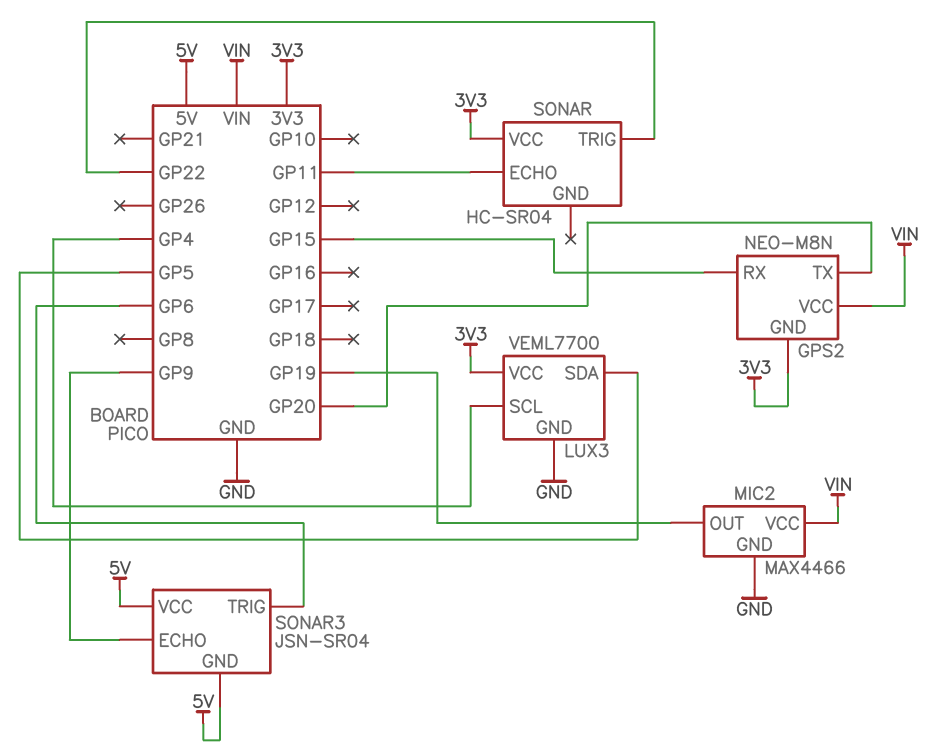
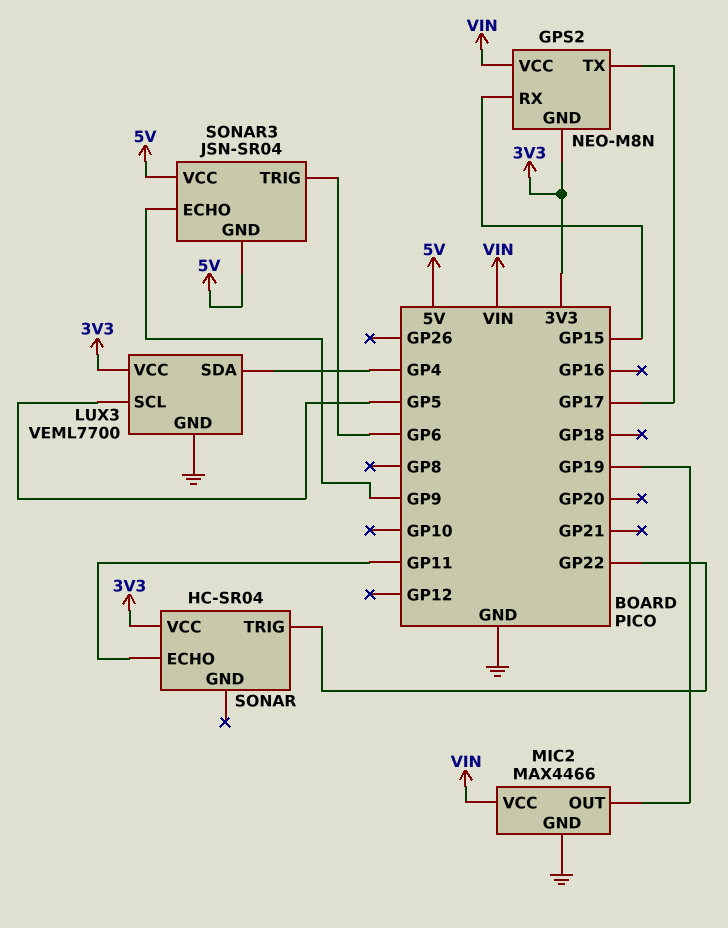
GPS2 pin TX: GP20 -> GP17
LUX3 pin SCL: GP4 -> GP5
LUX3 pin SDA: GP5 -> GP4

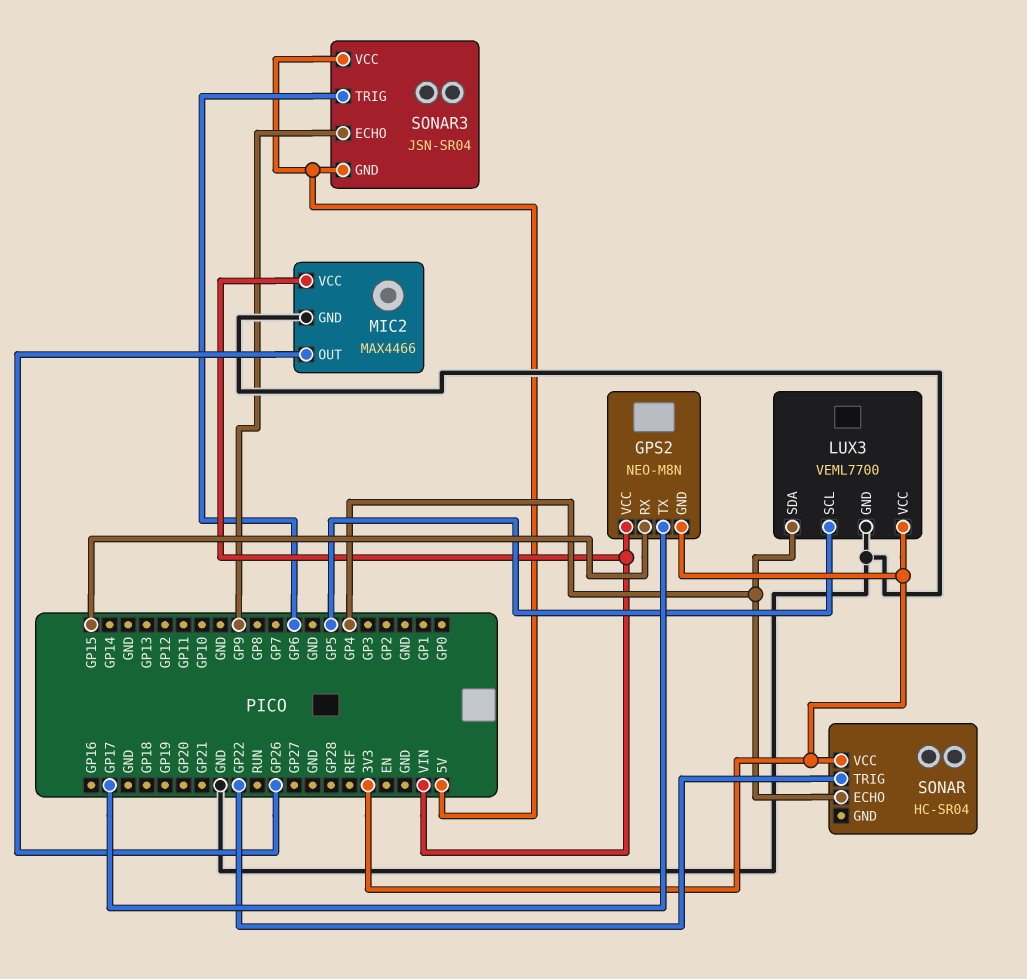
MIC2 pin OUT: GP19 -> GP26
SONAR pin ECHO: GP11 -> GP4

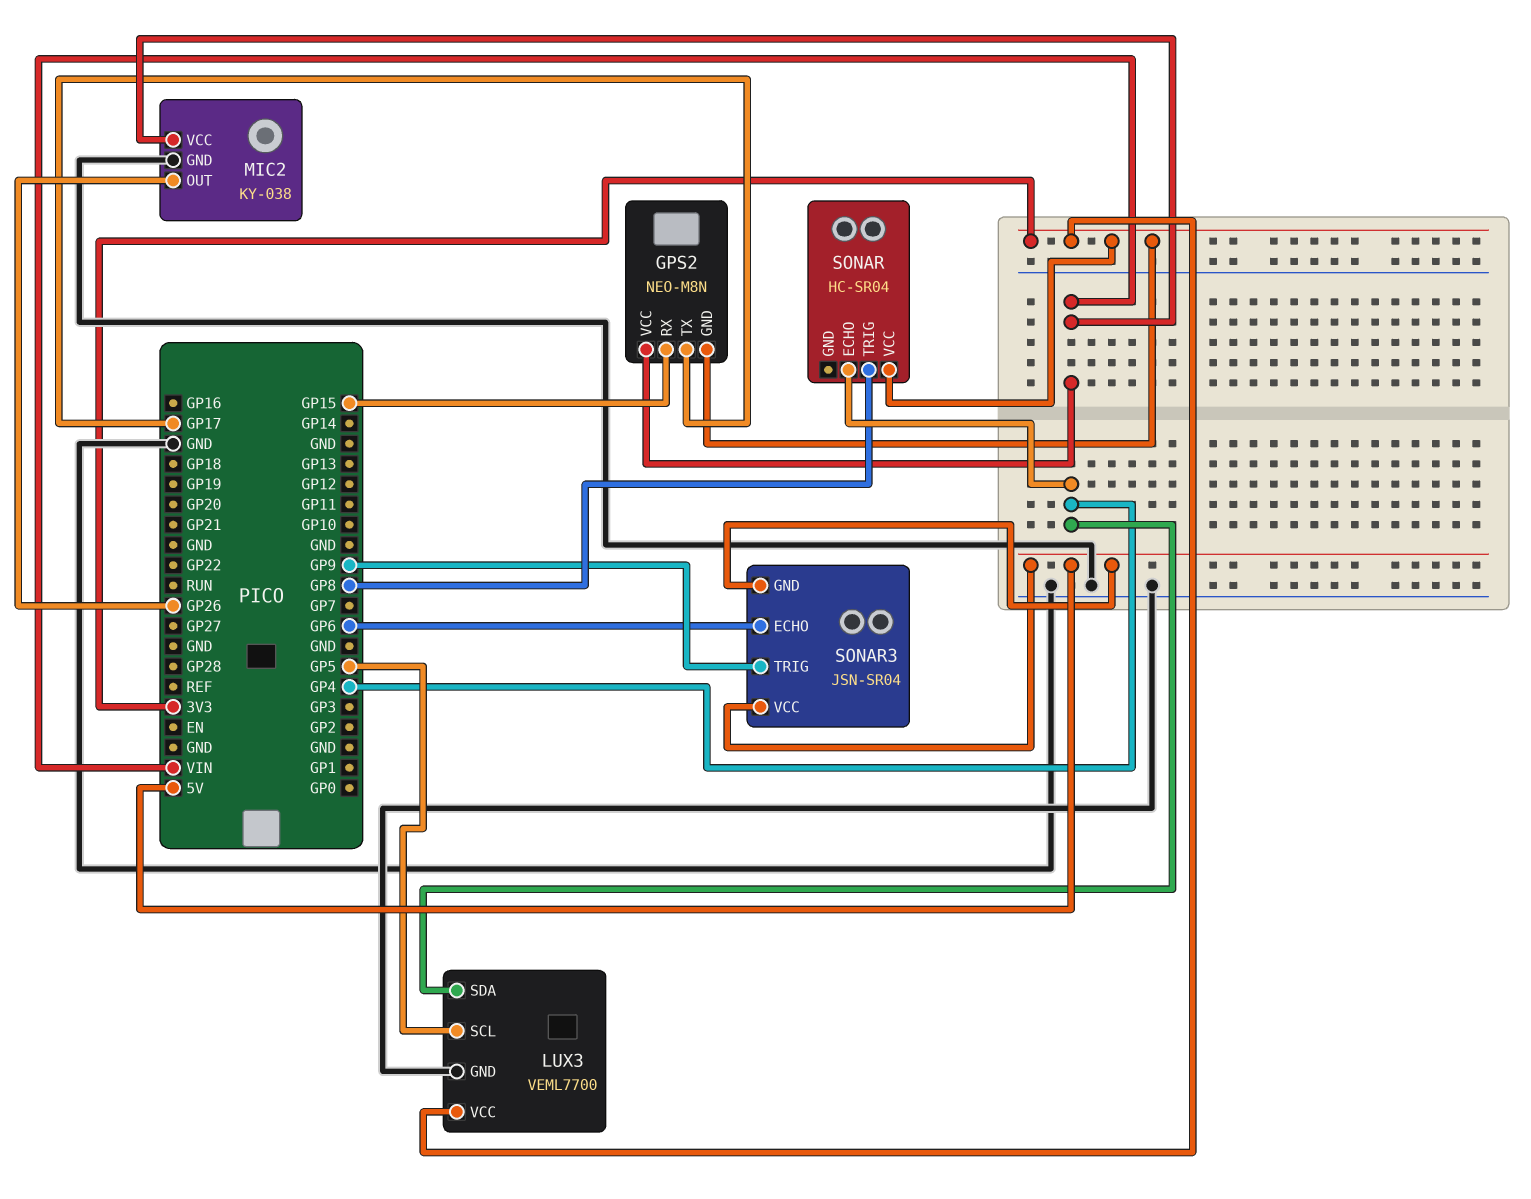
MIC2: MAX4466 -> KY-038
SONAR pin TRIG: GP22 -> GP8
SONAR3 pin ECHO: GP9 -> GP6
SONAR3 pin TRIG: GP6 -> GP9

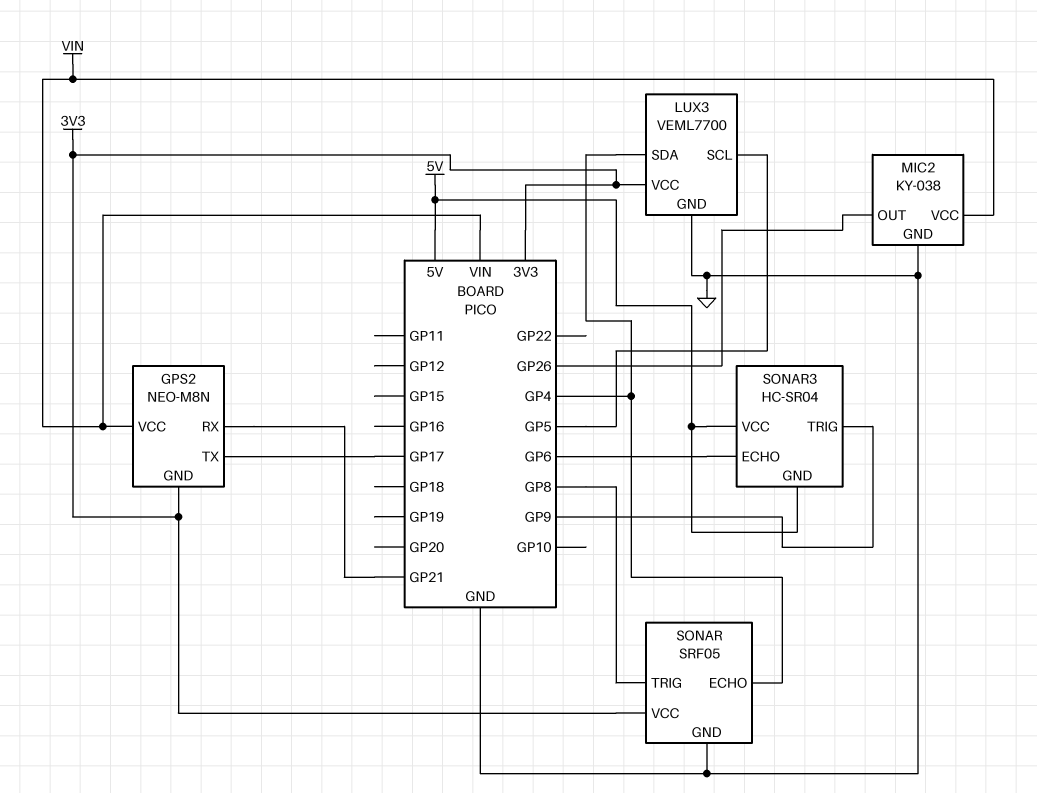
GPS2 pin RX: GP15 -> GP21
SONAR: HC-SR04 -> SRF05
SONAR pin GND: none -> GND
SONAR3: JSN-SR04 -> HC-SR04

